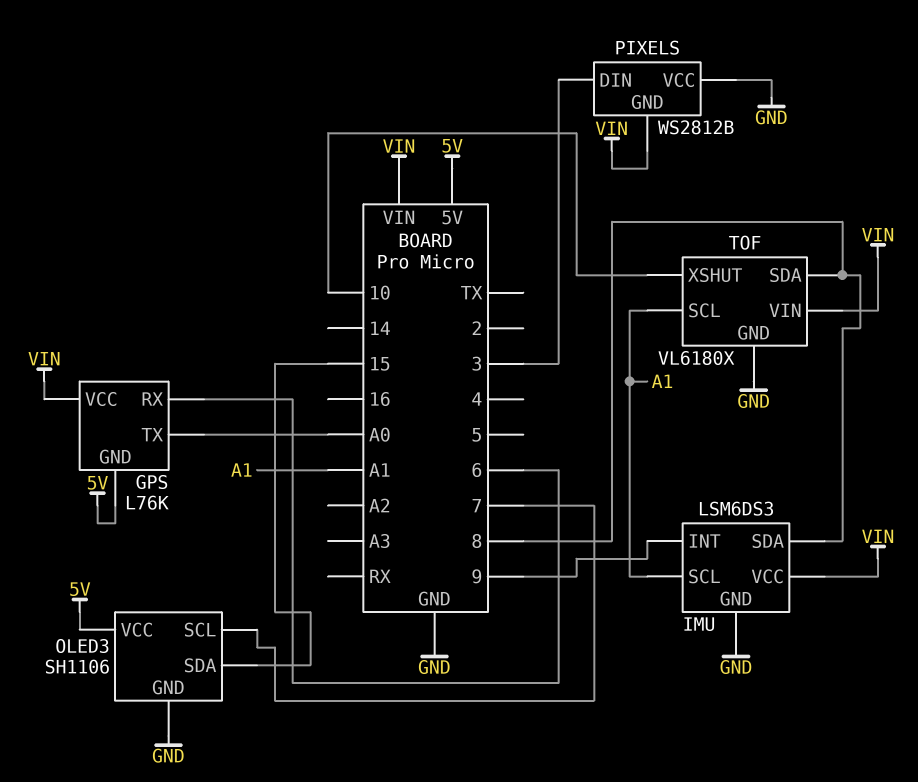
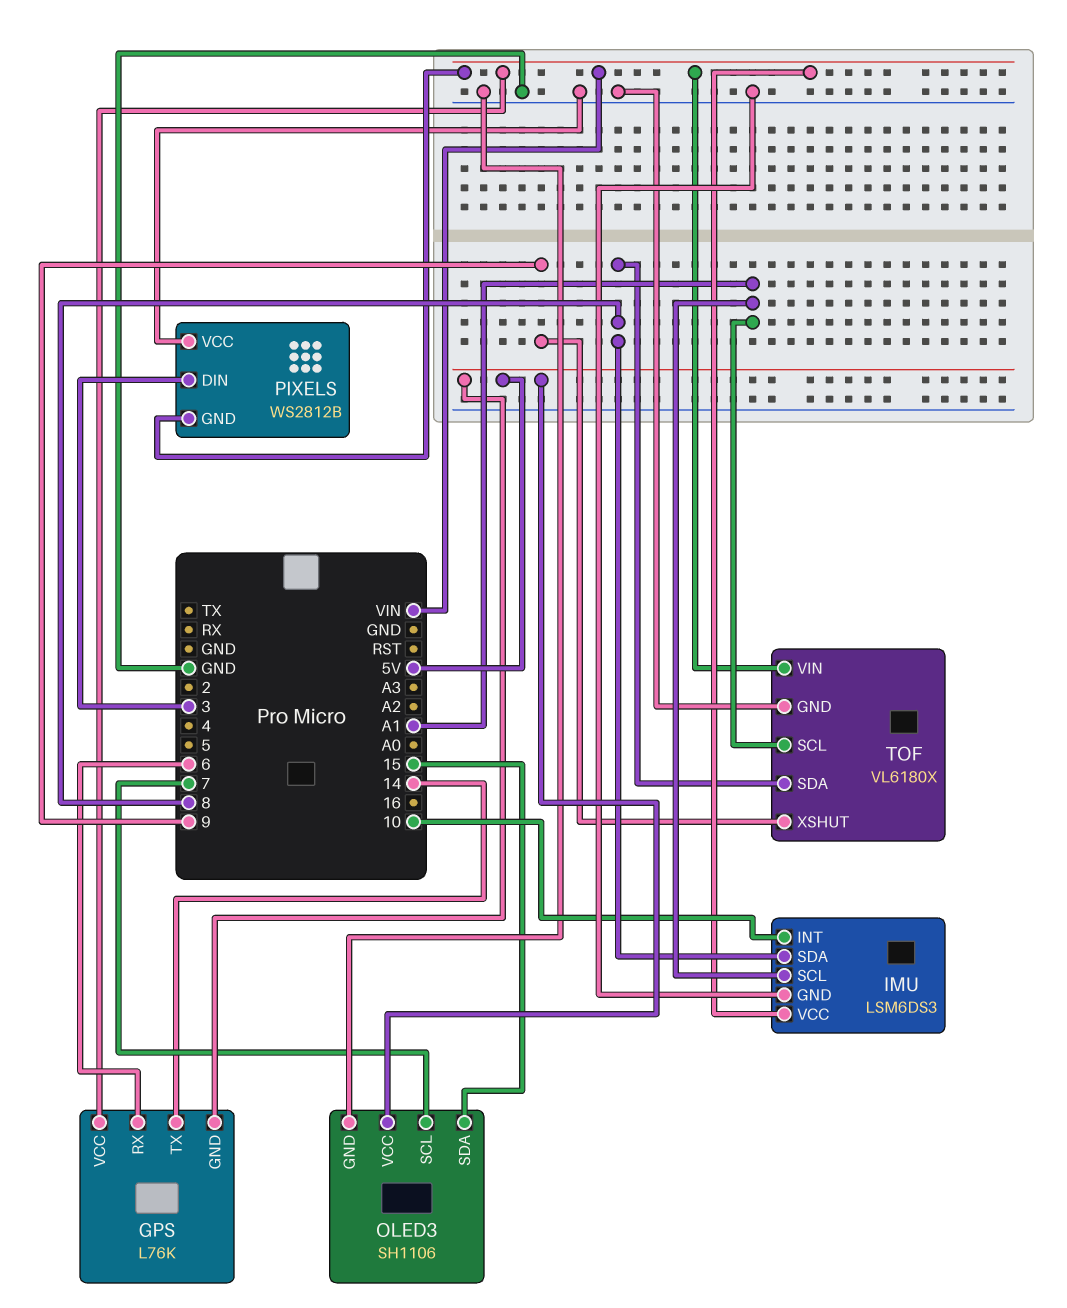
GPS pin TX: A0 -> 14
IMU pin INT: 9 -> 10
TOF pin XSHUT: 10 -> 9

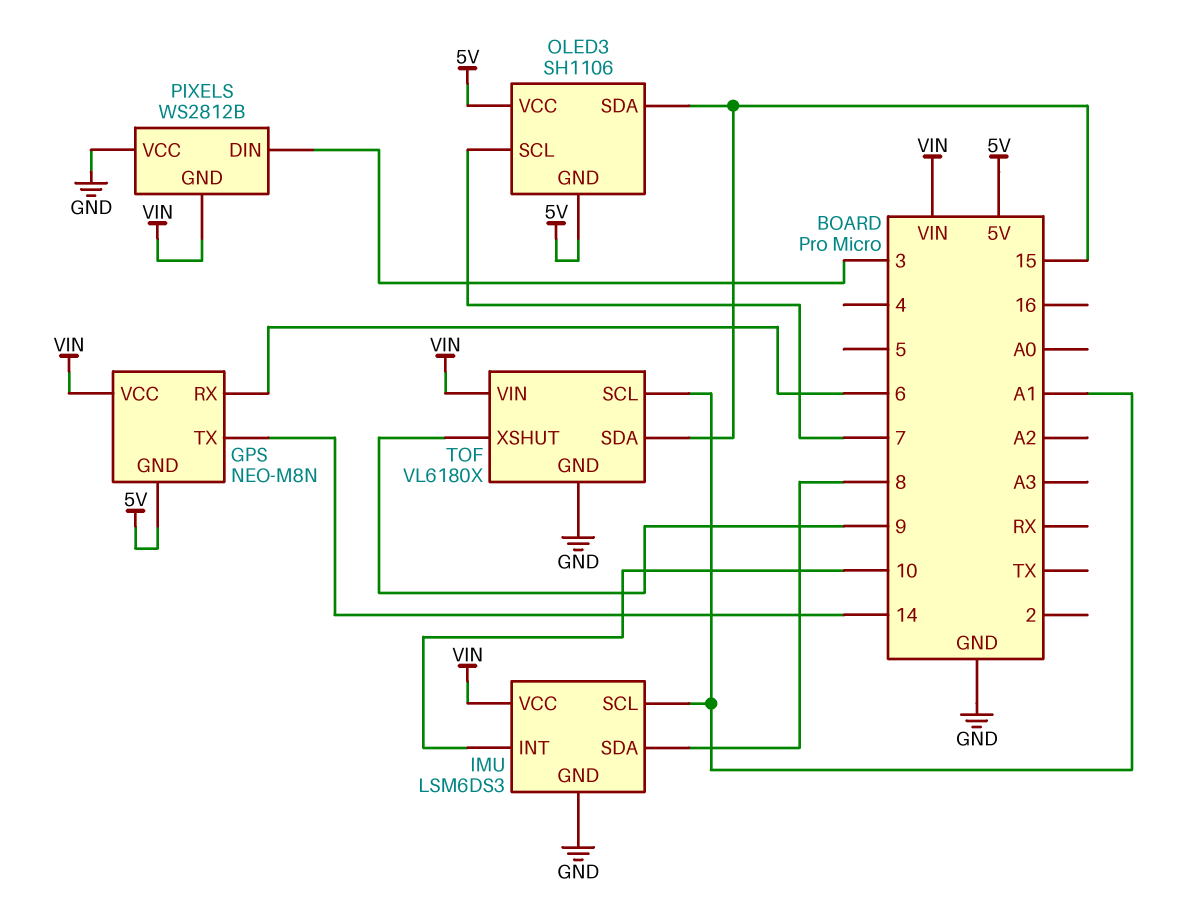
GPS: L76K -> NEO-M8N
OLED3 pin GND: GND -> 5V
TOF pin SDA: 8 -> 15

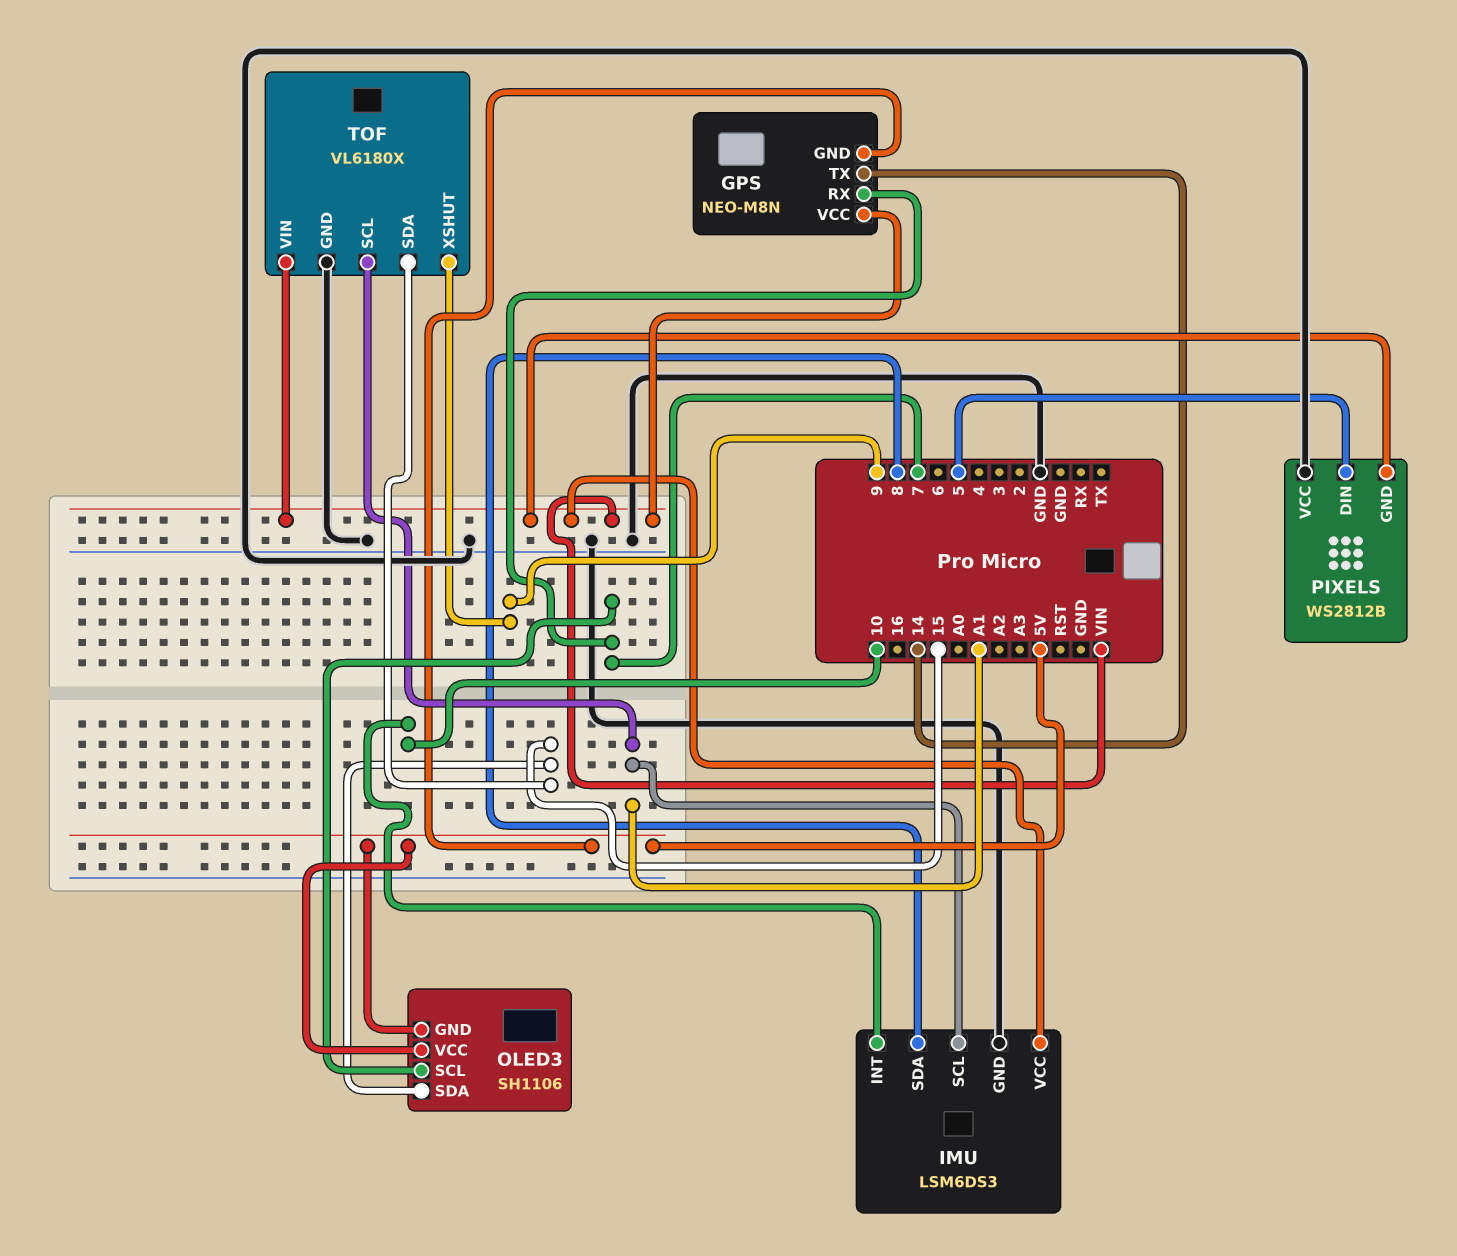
GPS pin RX: 6 -> 7
PIXELS pin DIN: 3 -> 5

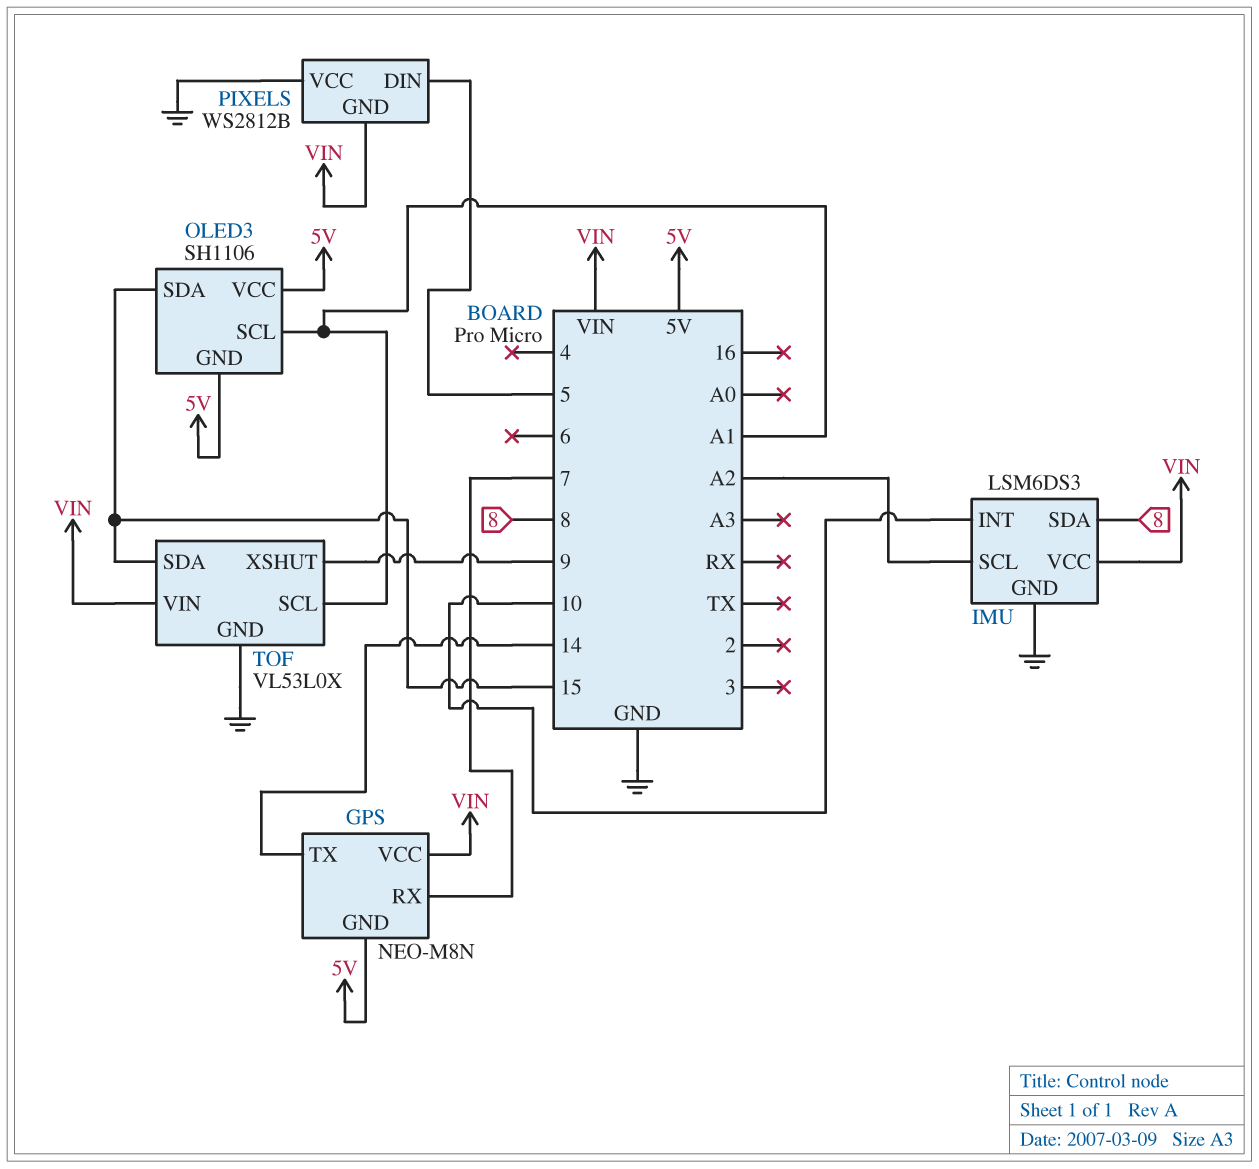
IMU pin SCL: A1 -> A2
OLED3 pin SCL: 7 -> A1
TOF: VL6180X -> VL53L0X

